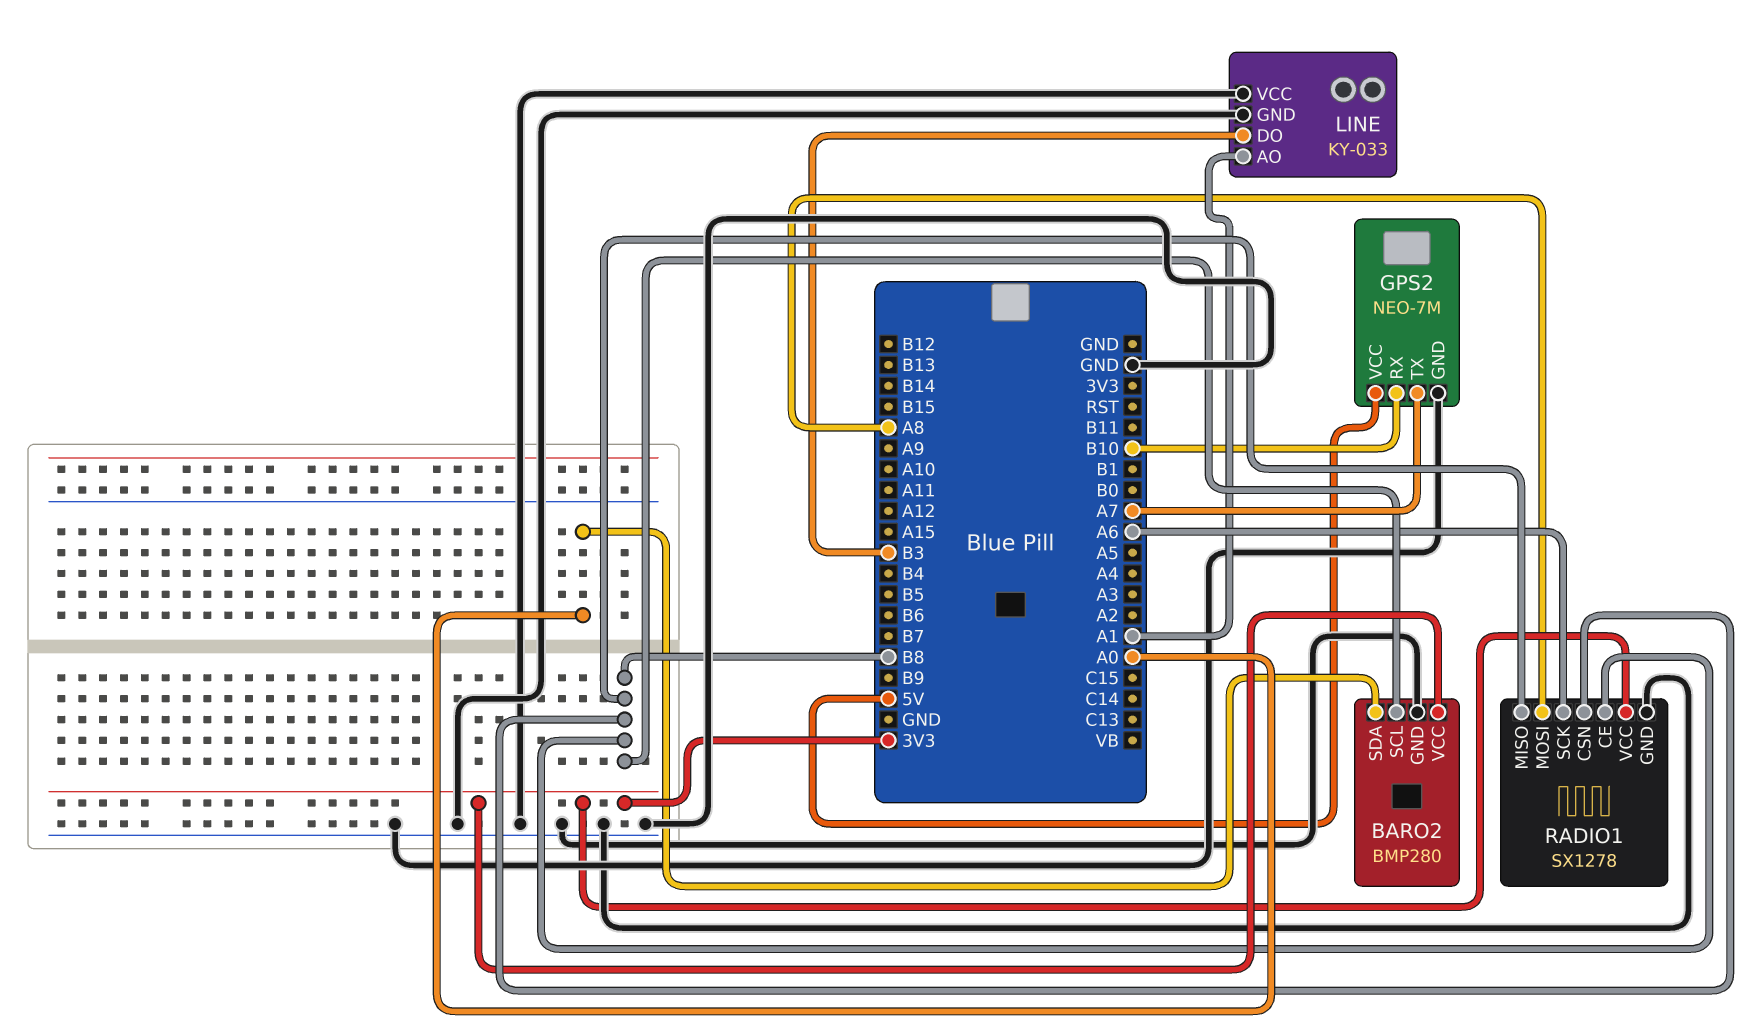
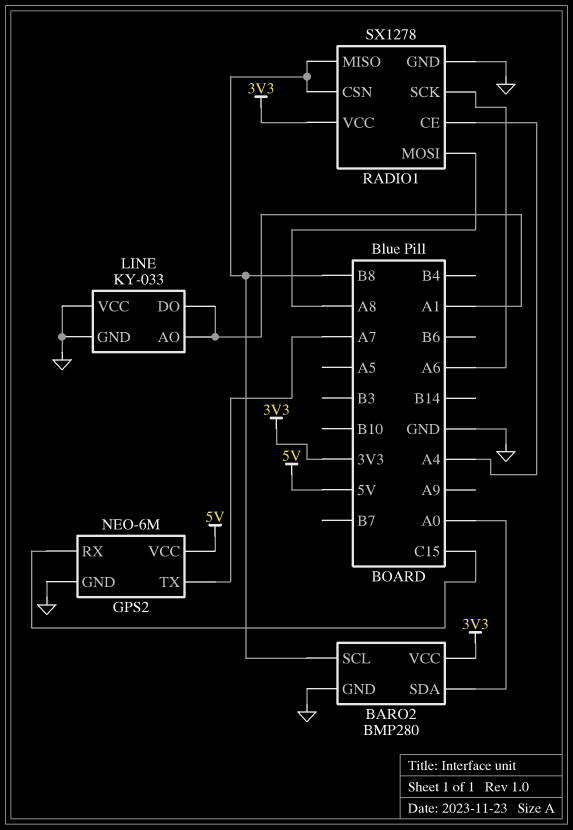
GPS2: NEO-7M -> NEO-6M
GPS2 pin RX: B10 -> C15
LINE pin DO: B3 -> A1
RADIO1 pin CE: B8 -> A4

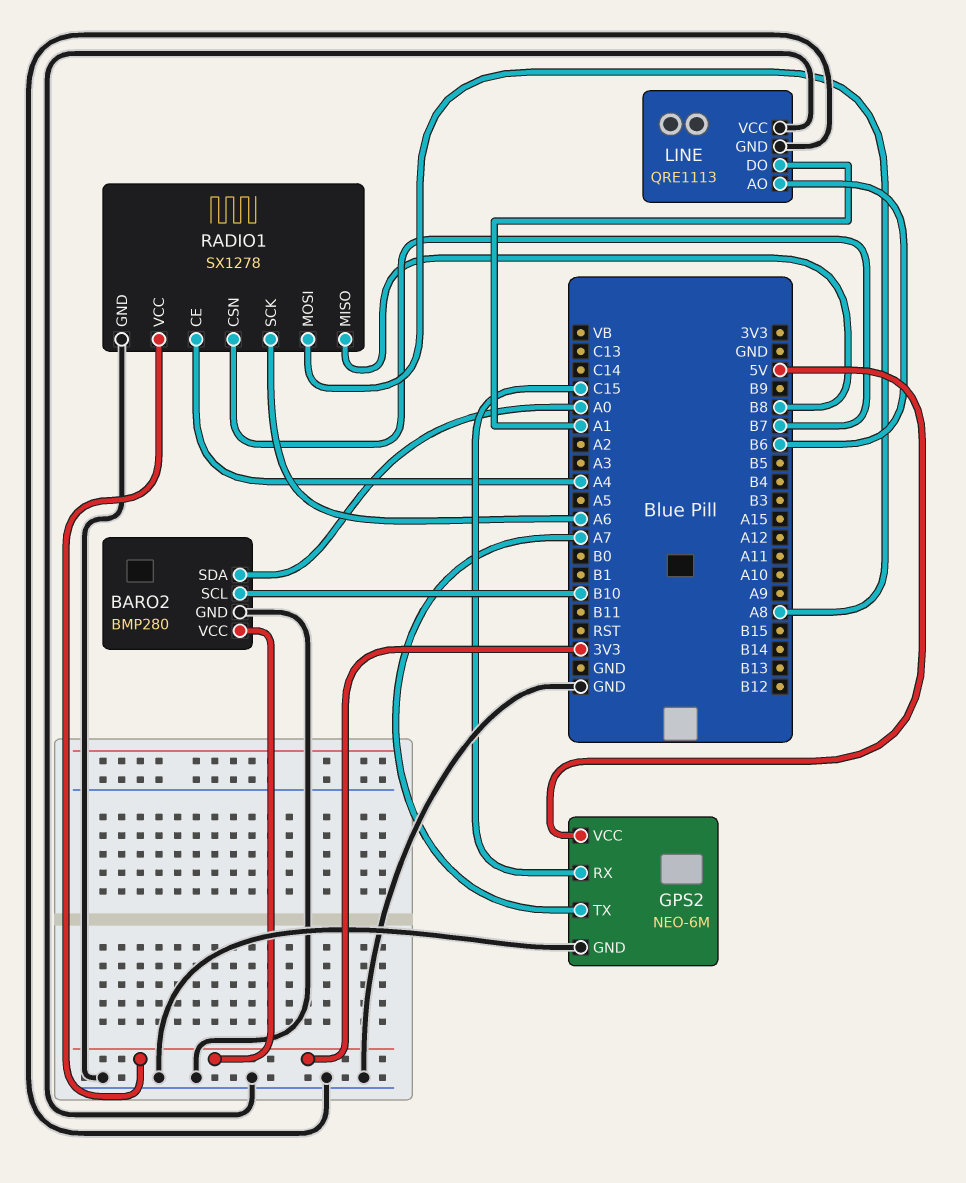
BARO2 pin SCL: B8 -> B10
LINE: KY-033 -> QRE1113
LINE pin AO: A1 -> B6
RADIO1 pin CSN: B8 -> B7

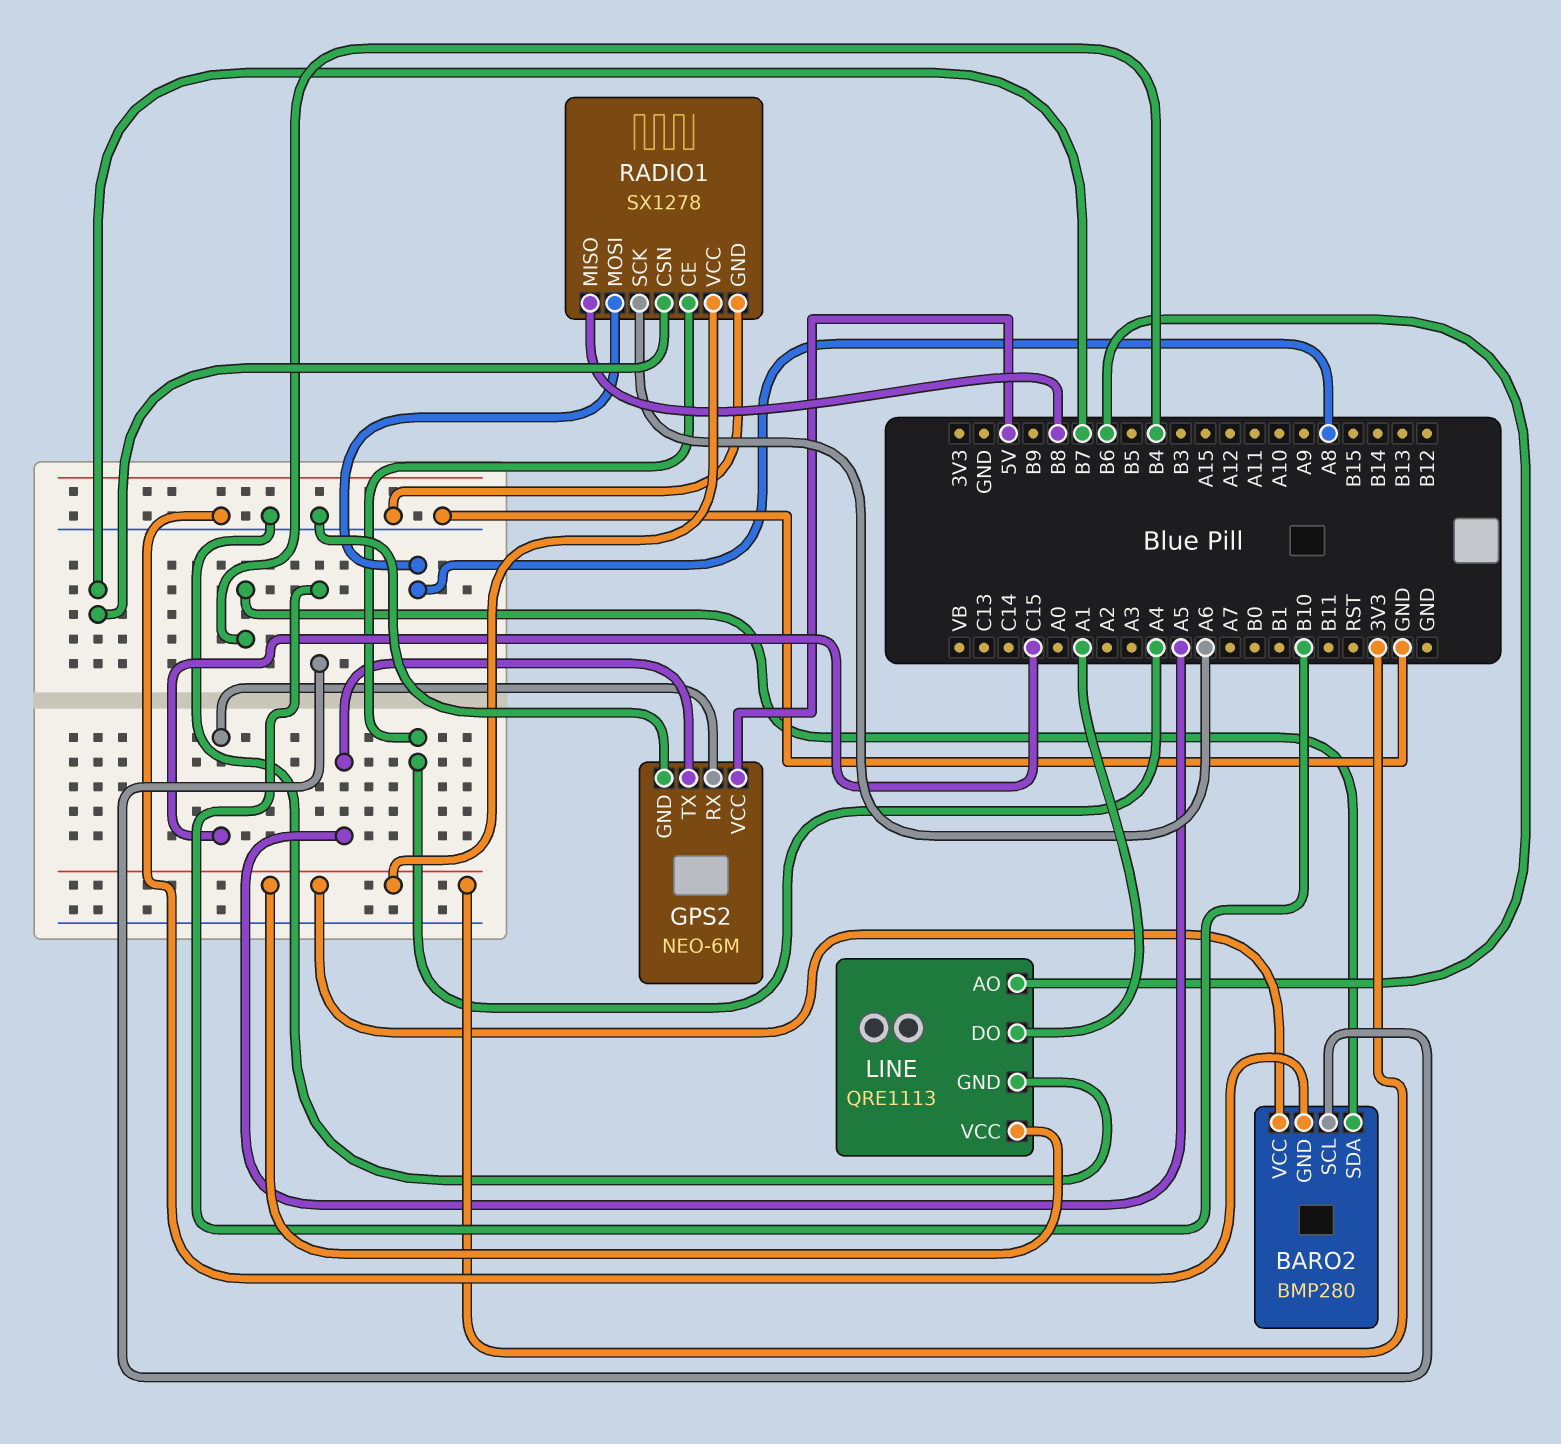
BARO2 pin SDA: A0 -> B4
GPS2 pin TX: A7 -> A5
LINE pin VCC: GND -> 3V3

